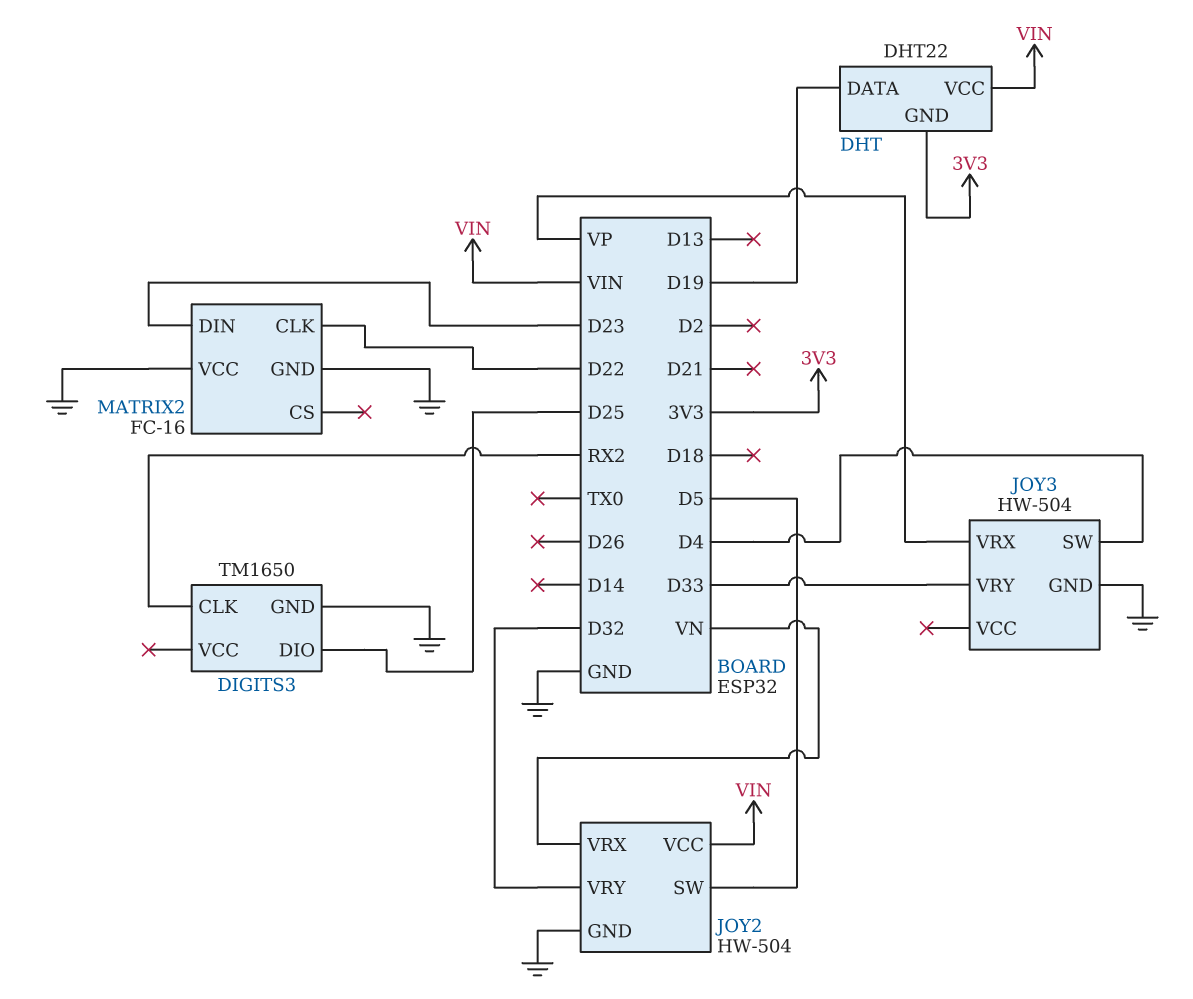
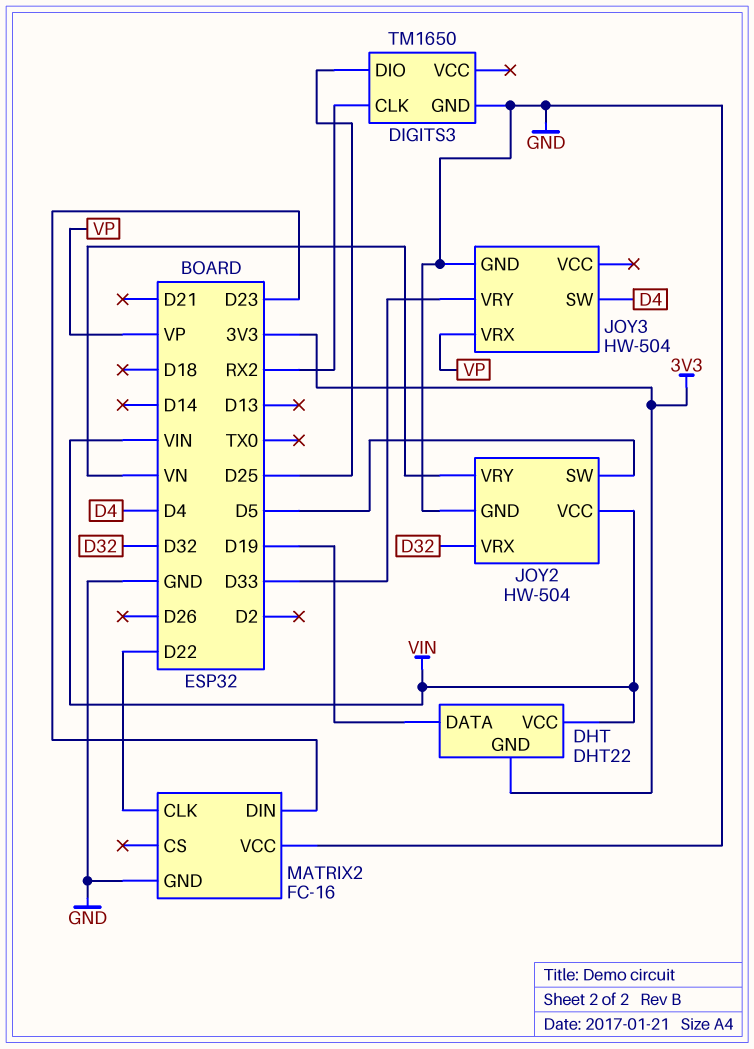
JOY2 pin VRX: VN -> D32
JOY2 pin VRY: D32 -> VN

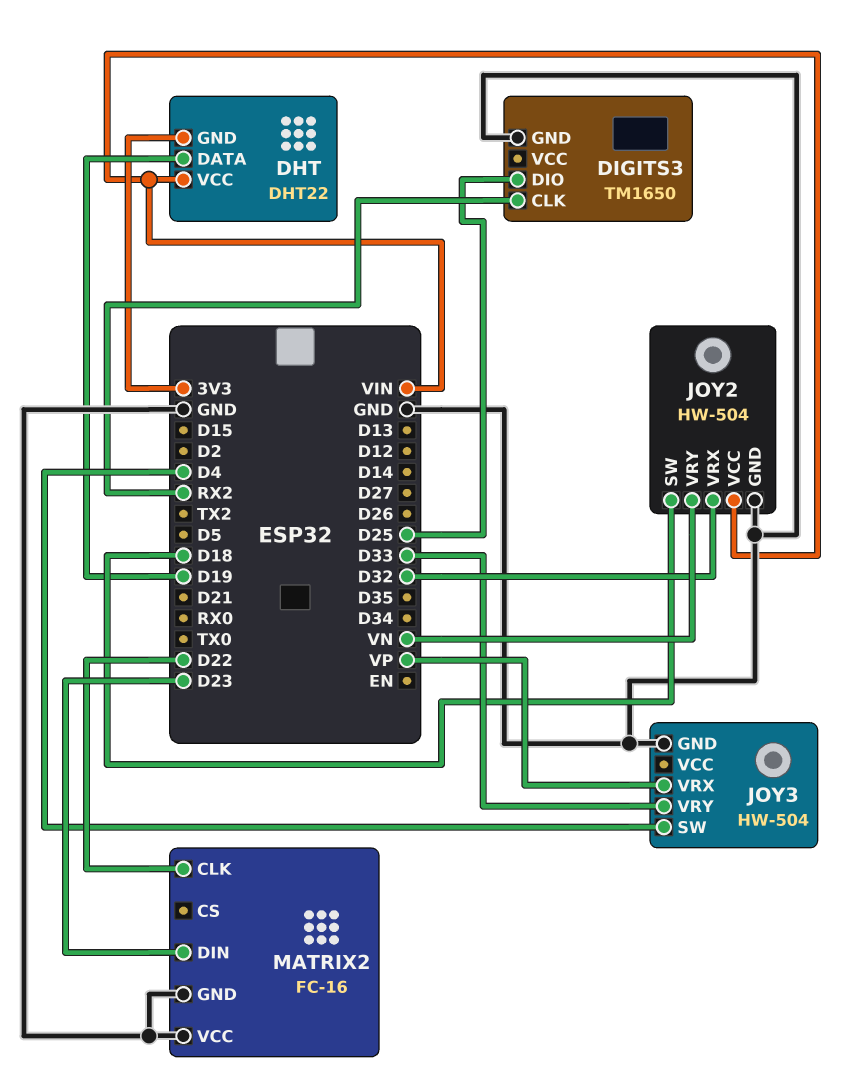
JOY2 pin SW: D5 -> D18

